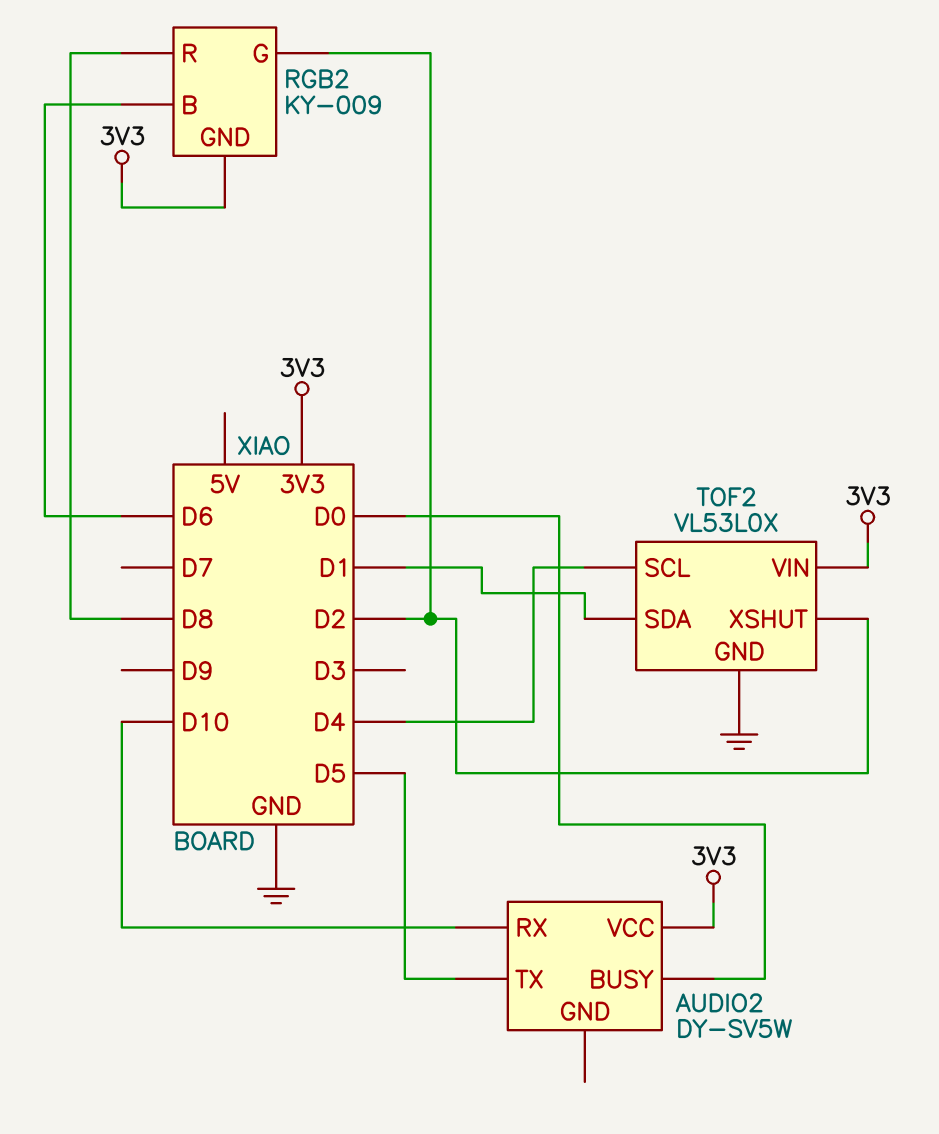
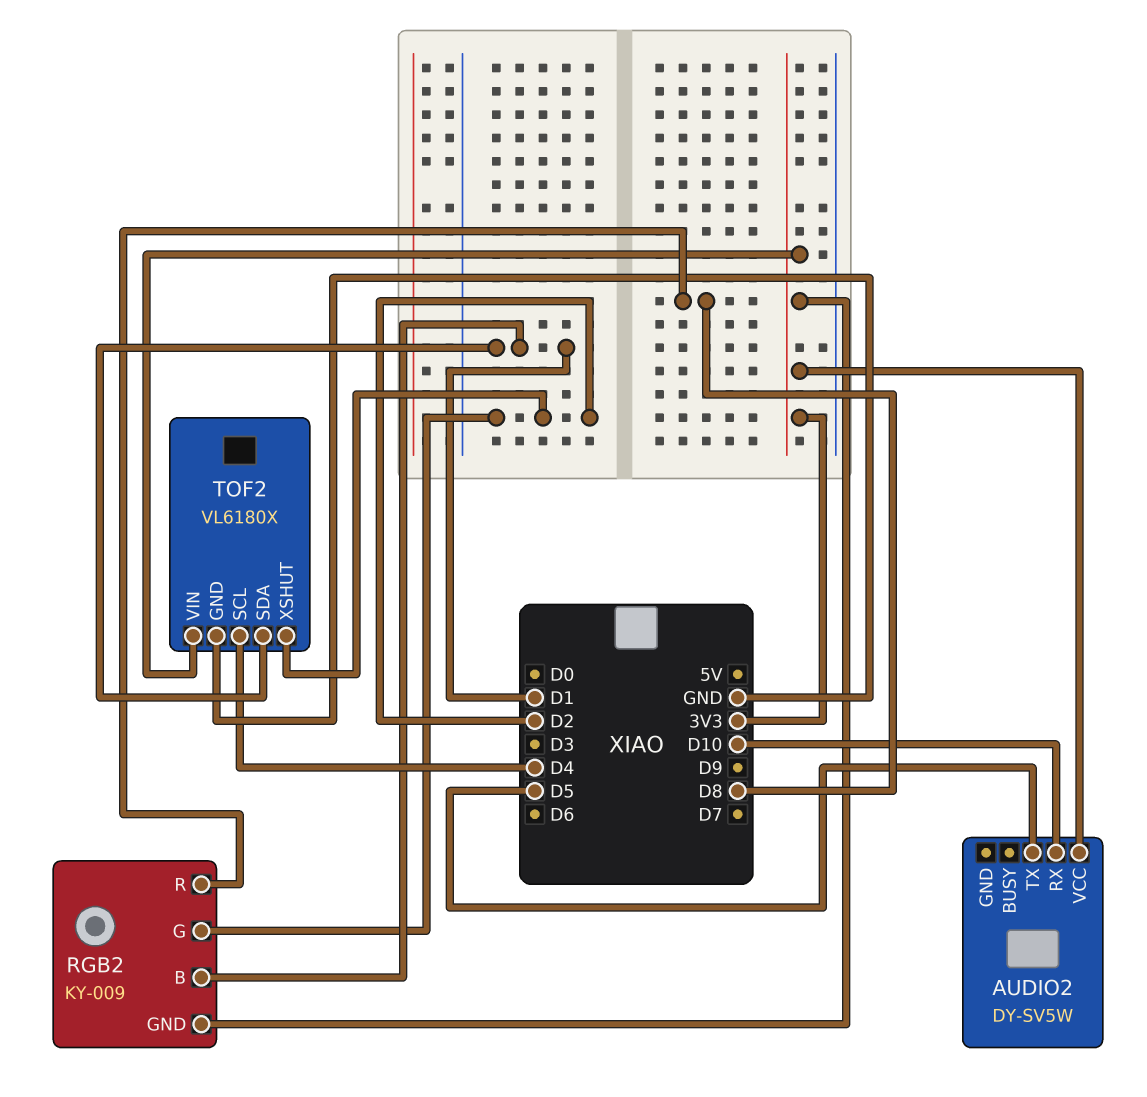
AUDIO2 pin BUSY: D0 -> none
RGB2 pin B: D6 -> D1
TOF2: VL53L0X -> VL6180X

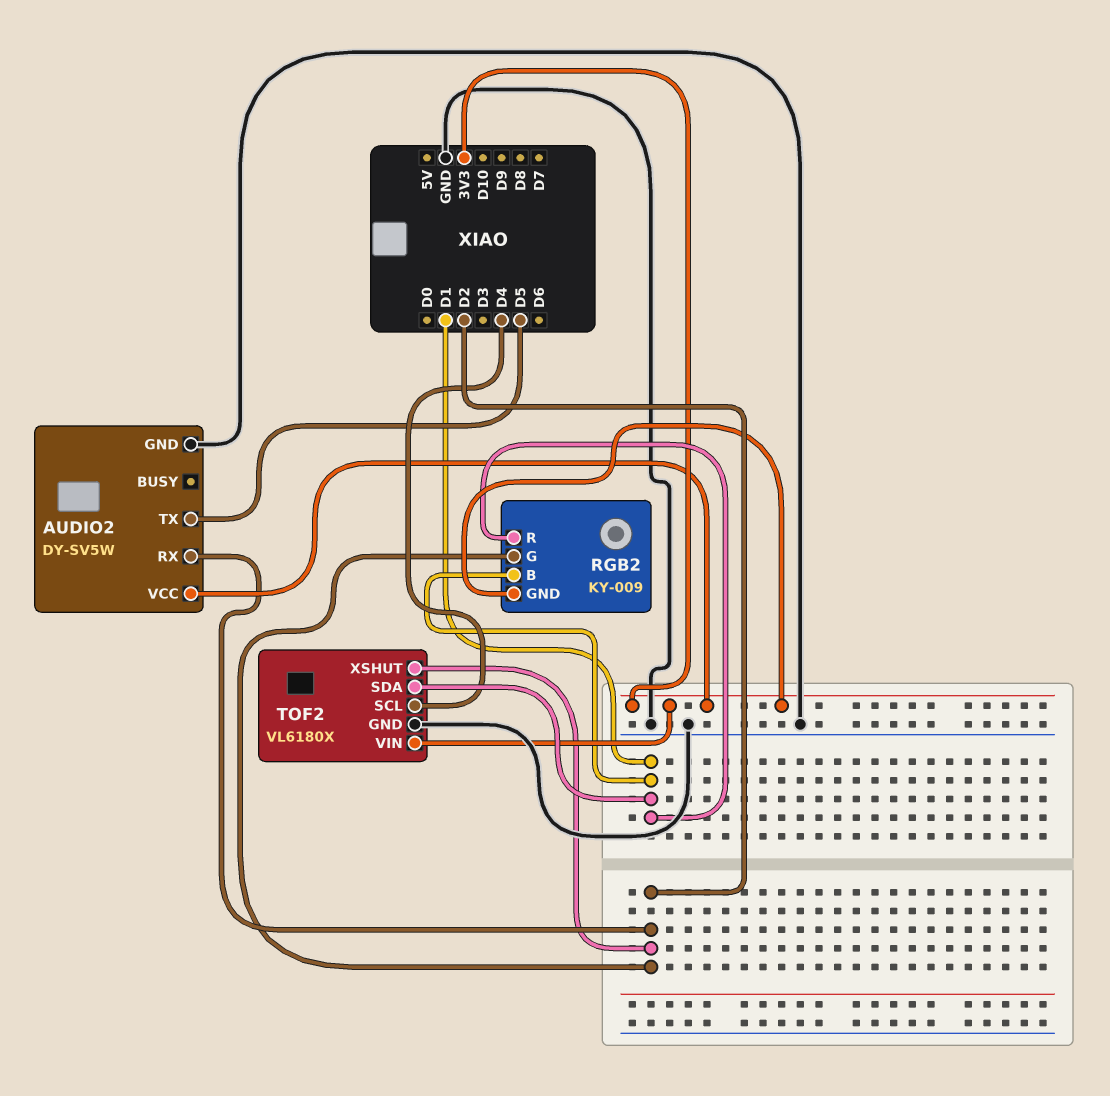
AUDIO2 pin GND: none -> GND
AUDIO2 pin RX: D10 -> D2
RGB2 pin R: D8 -> D1

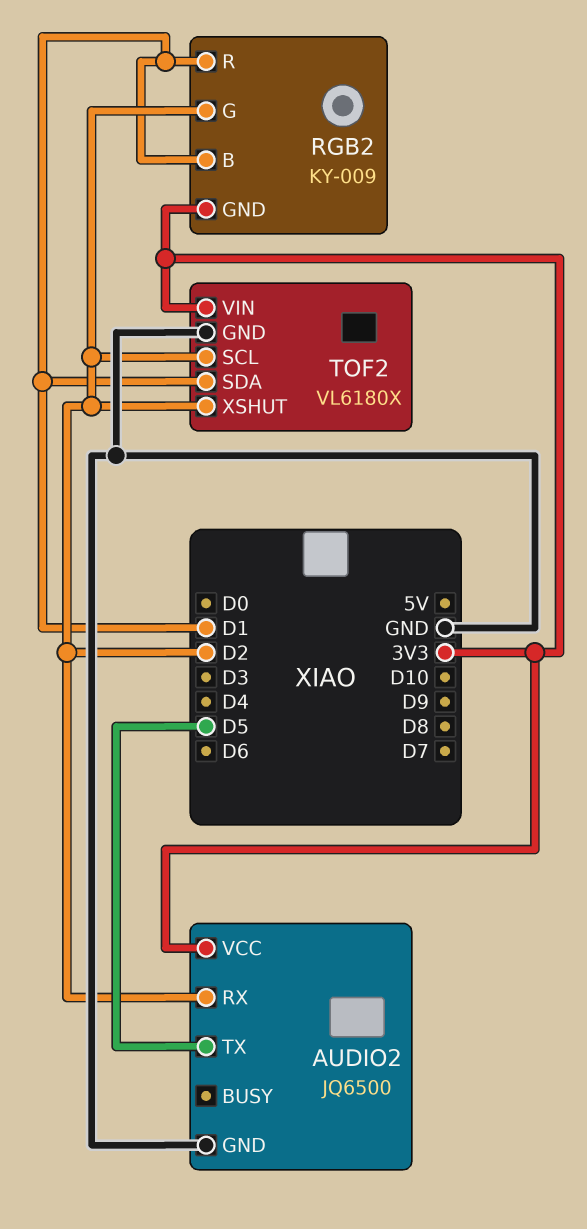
AUDIO2: DY-SV5W -> JQ6500
TOF2 pin SCL: D4 -> D2

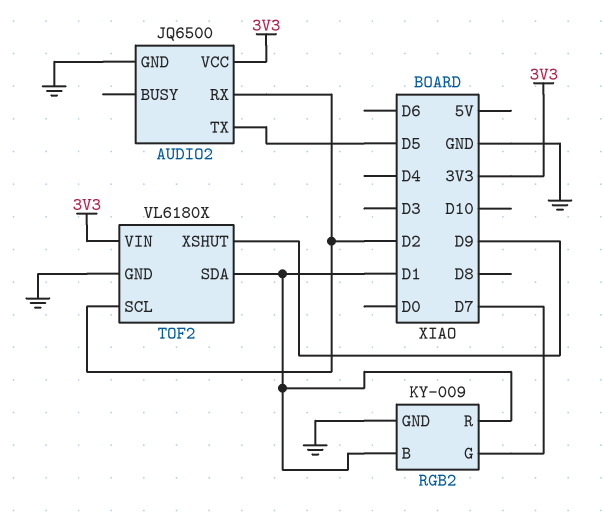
RGB2 pin G: D2 -> D7
RGB2 pin GND: 3V3 -> GND
TOF2 pin XSHUT: D2 -> D9

